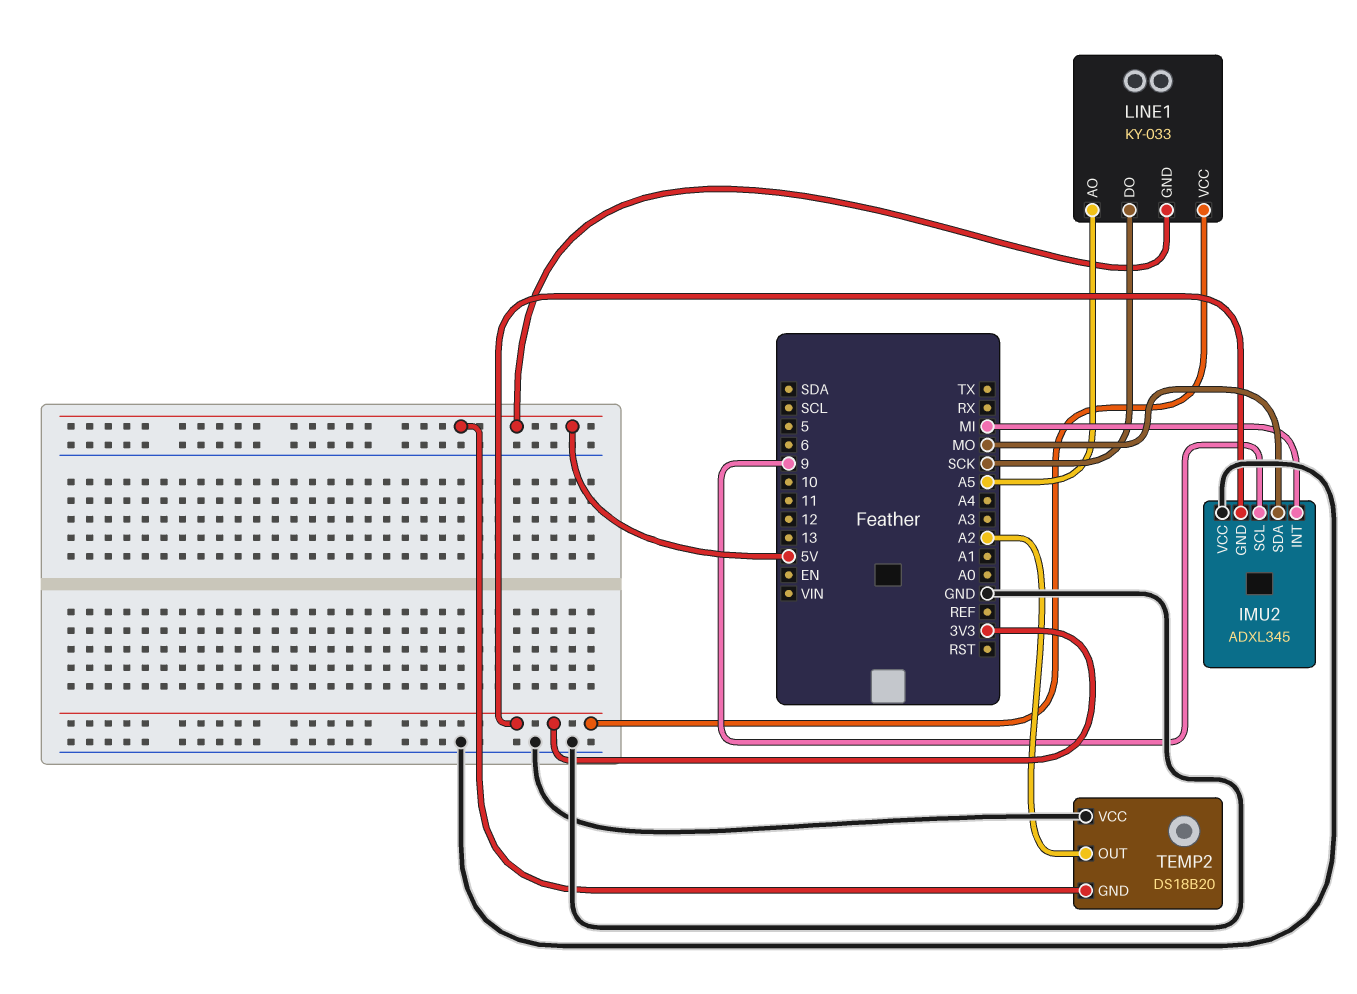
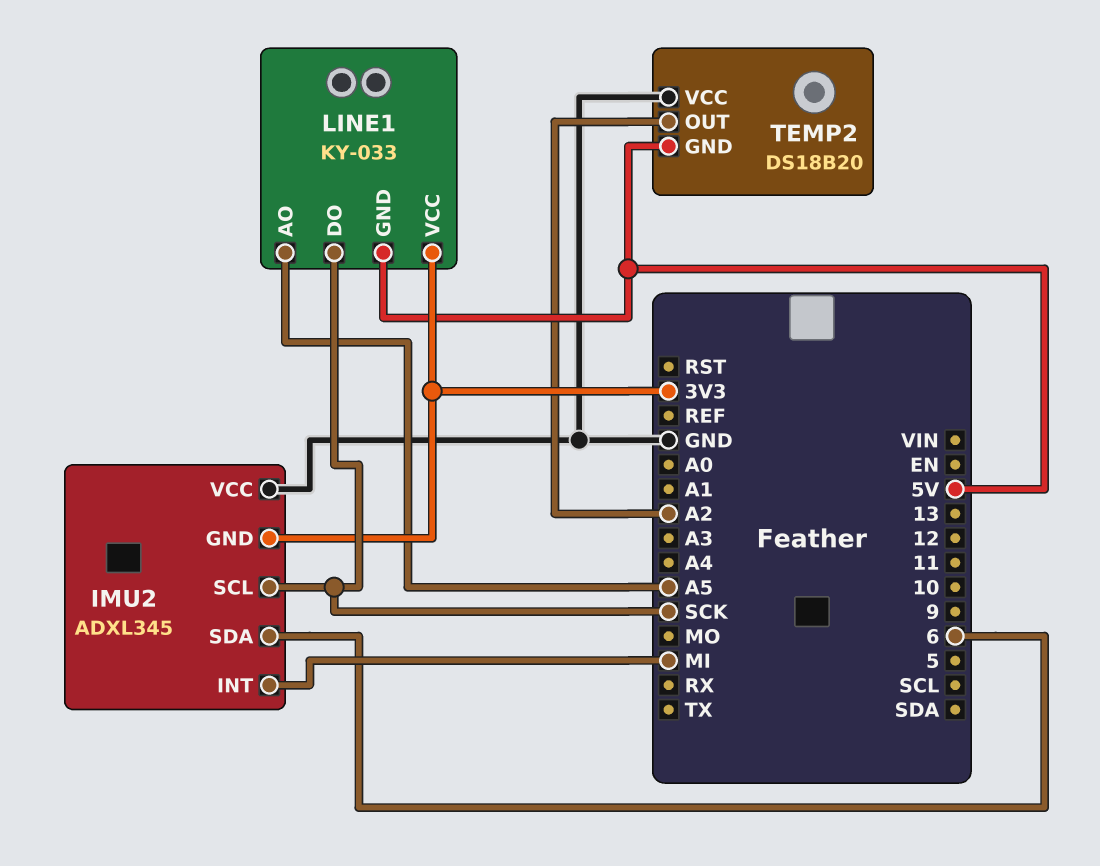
IMU2 pin SCL: 9 -> SCK
IMU2 pin SDA: MO -> 6

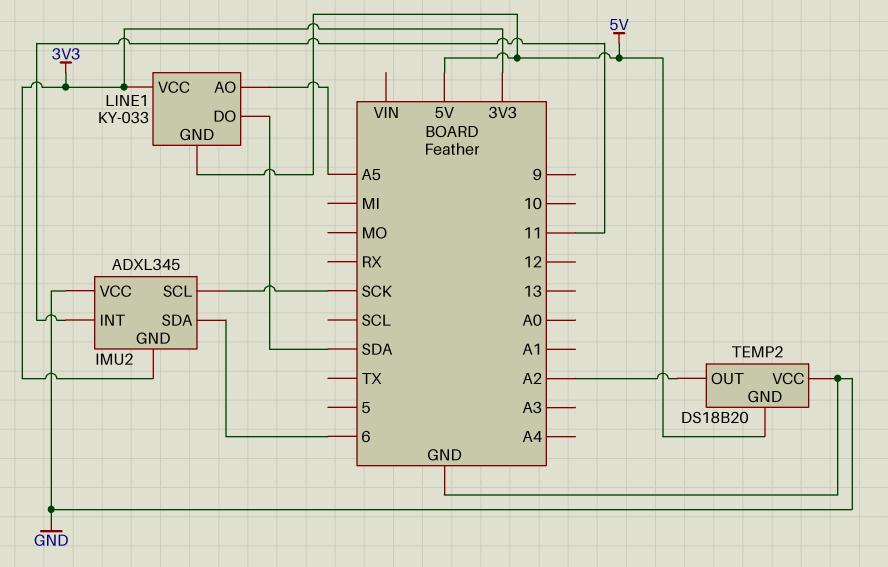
IMU2 pin INT: MI -> 11
LINE1 pin DO: SCK -> SDA

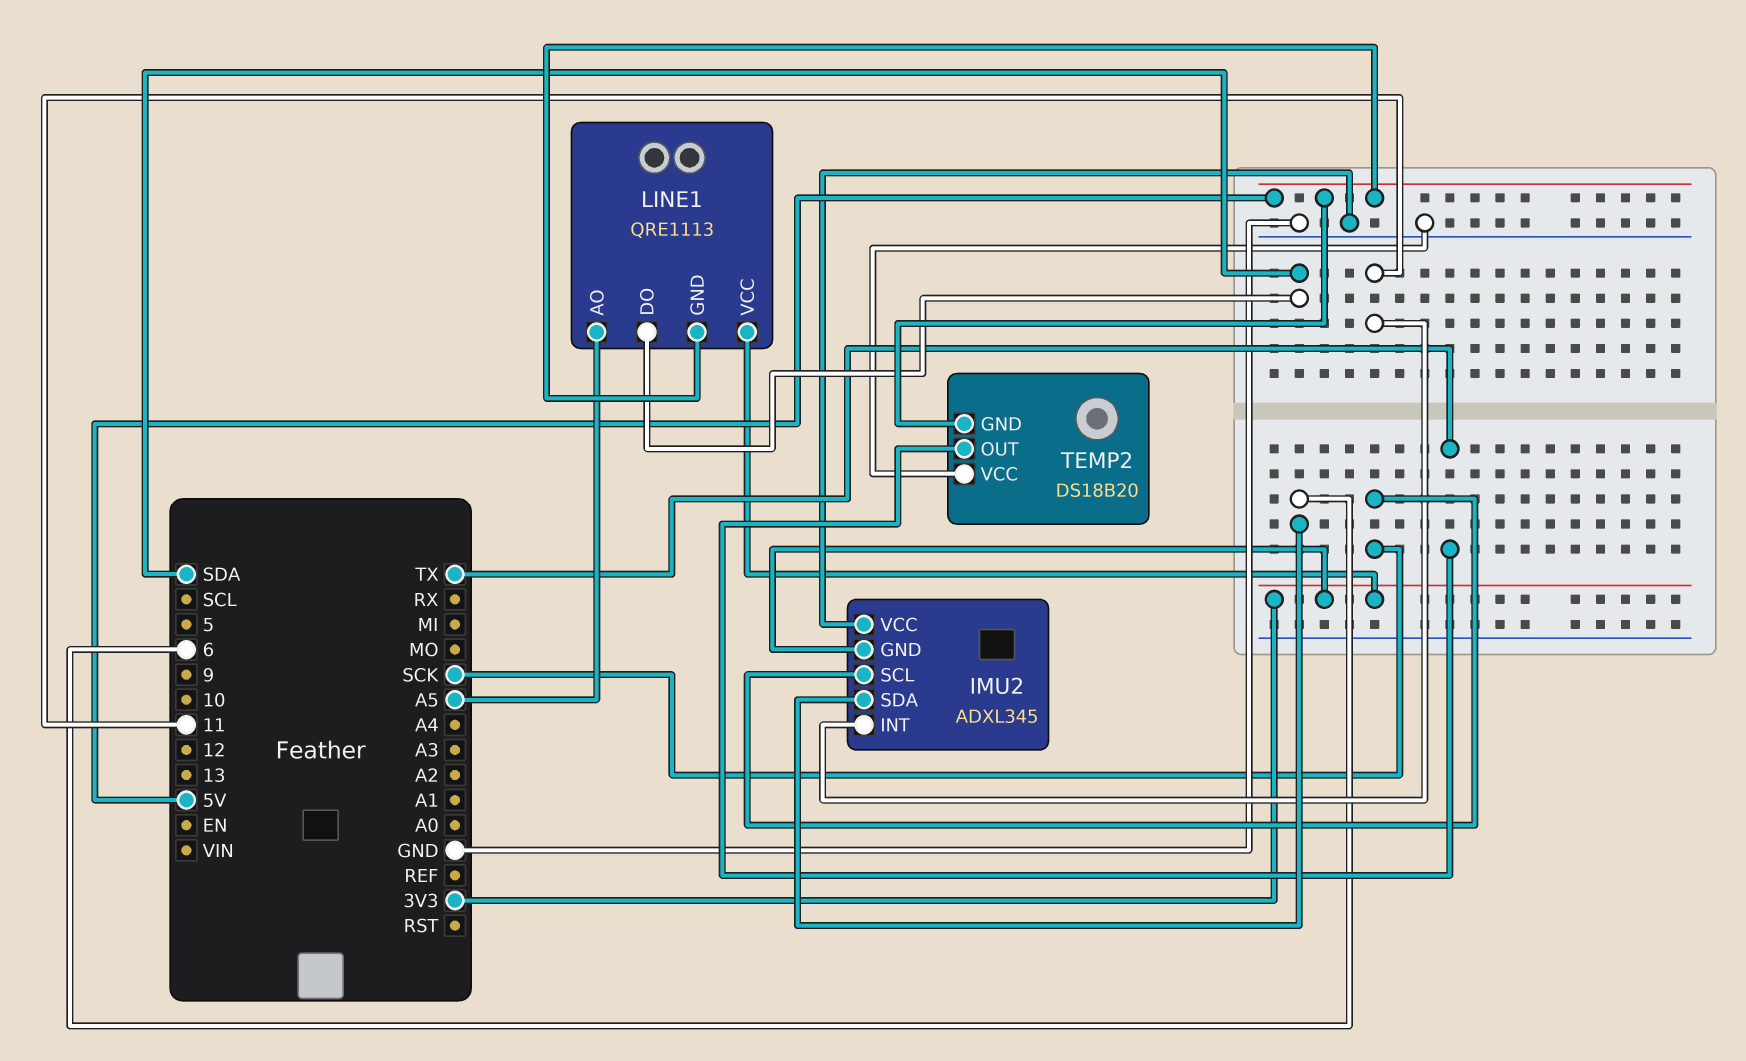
LINE1: KY-033 -> QRE1113
TEMP2 pin OUT: A2 -> TX

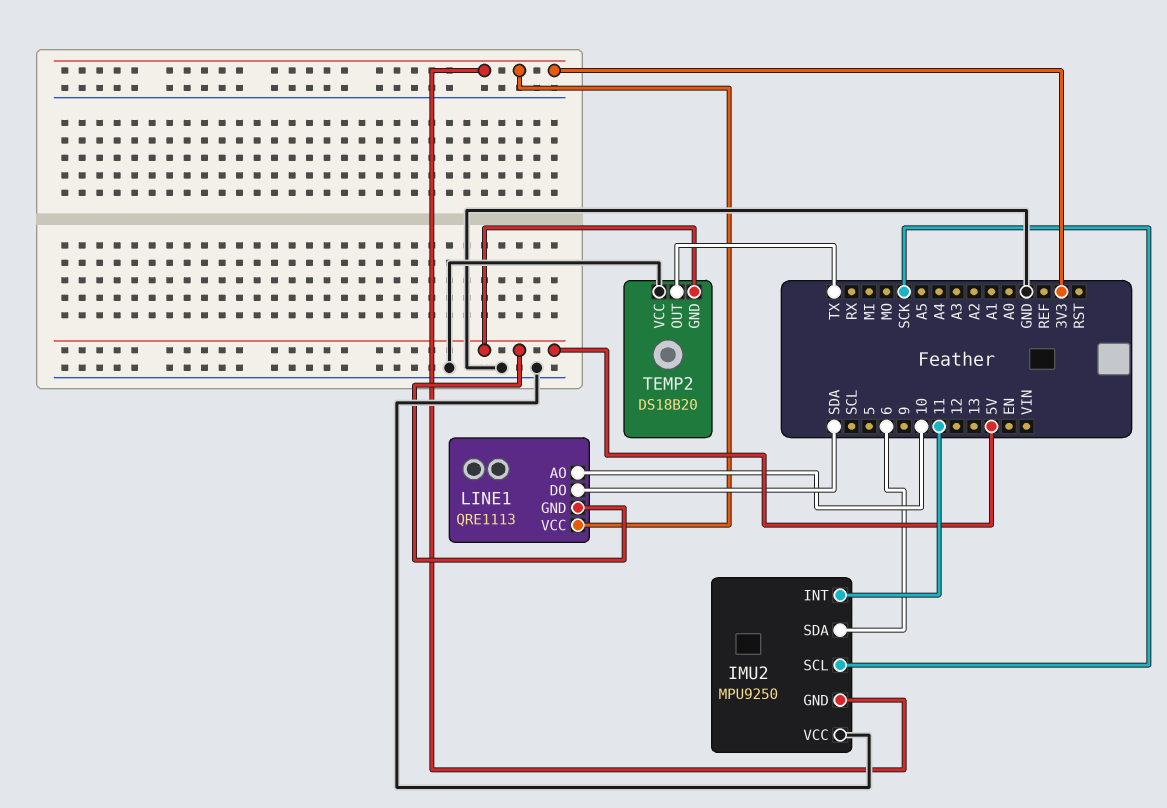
IMU2: ADXL345 -> MPU9250
LINE1 pin AO: A5 -> 10

